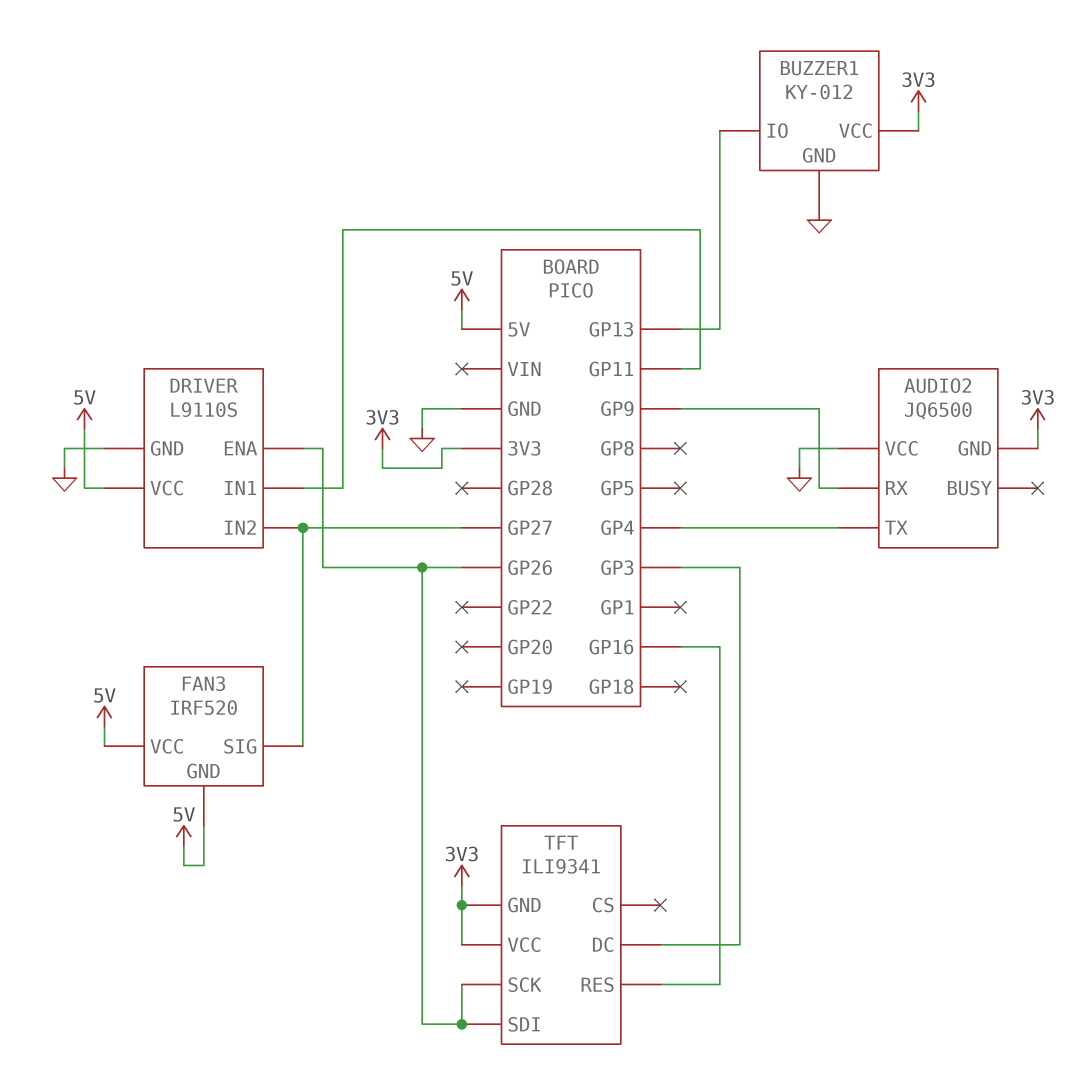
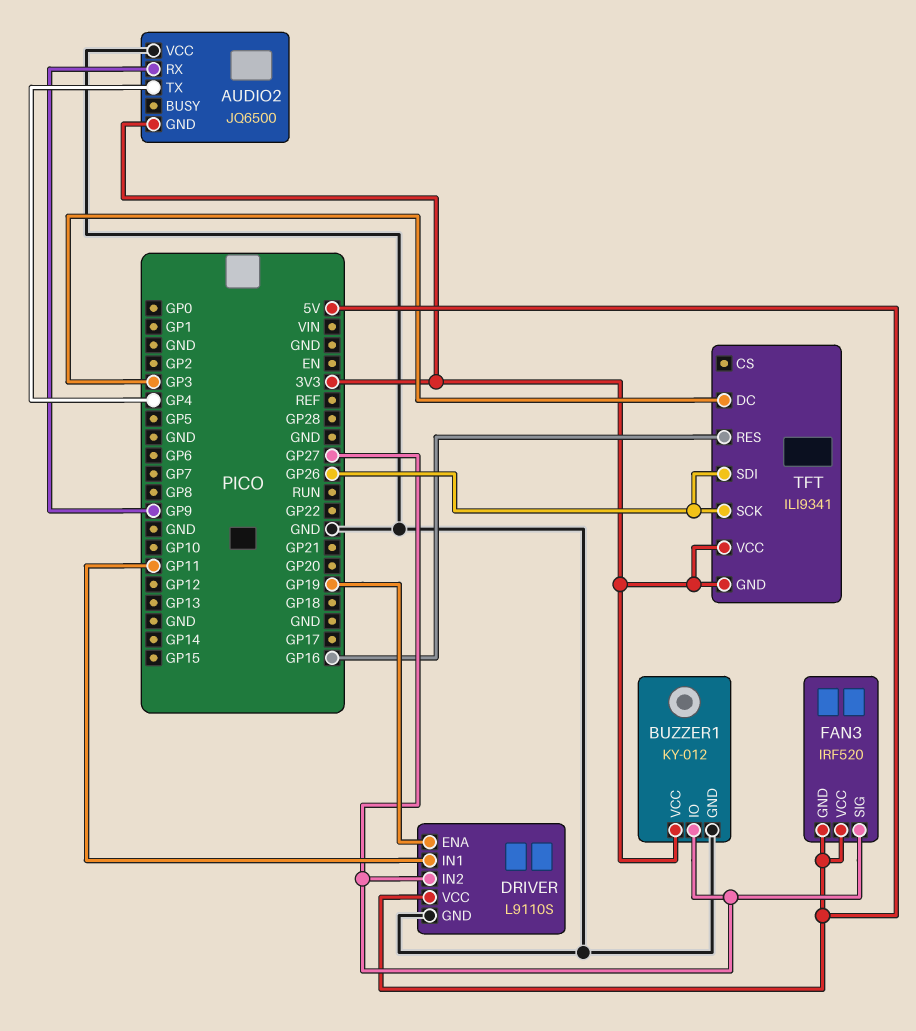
BUZZER1 pin IO: GP13 -> GP27
DRIVER pin ENA: GP26 -> GP19

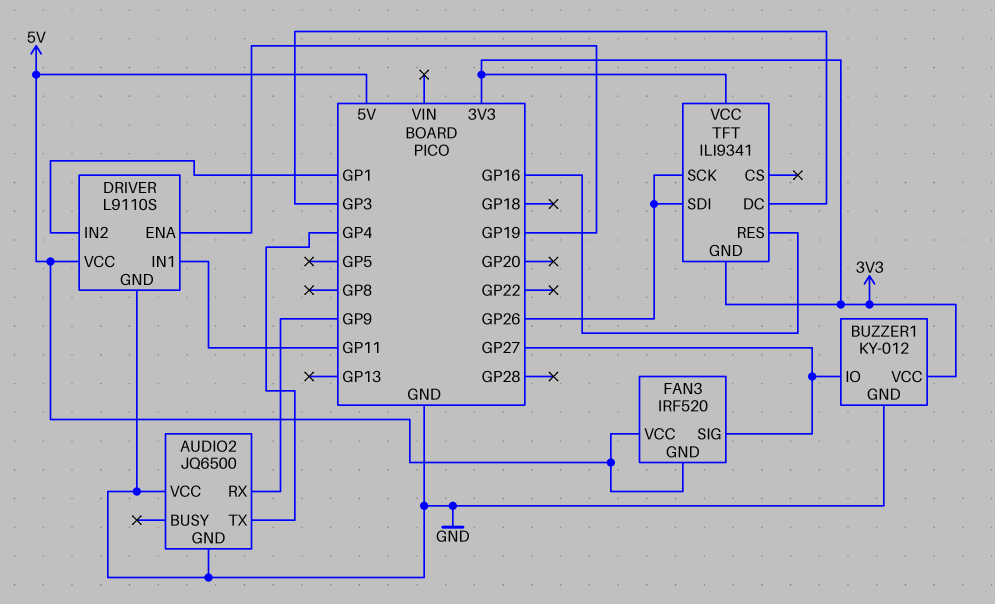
AUDIO2 pin GND: 3V3 -> GND
DRIVER pin IN2: GP27 -> GP1

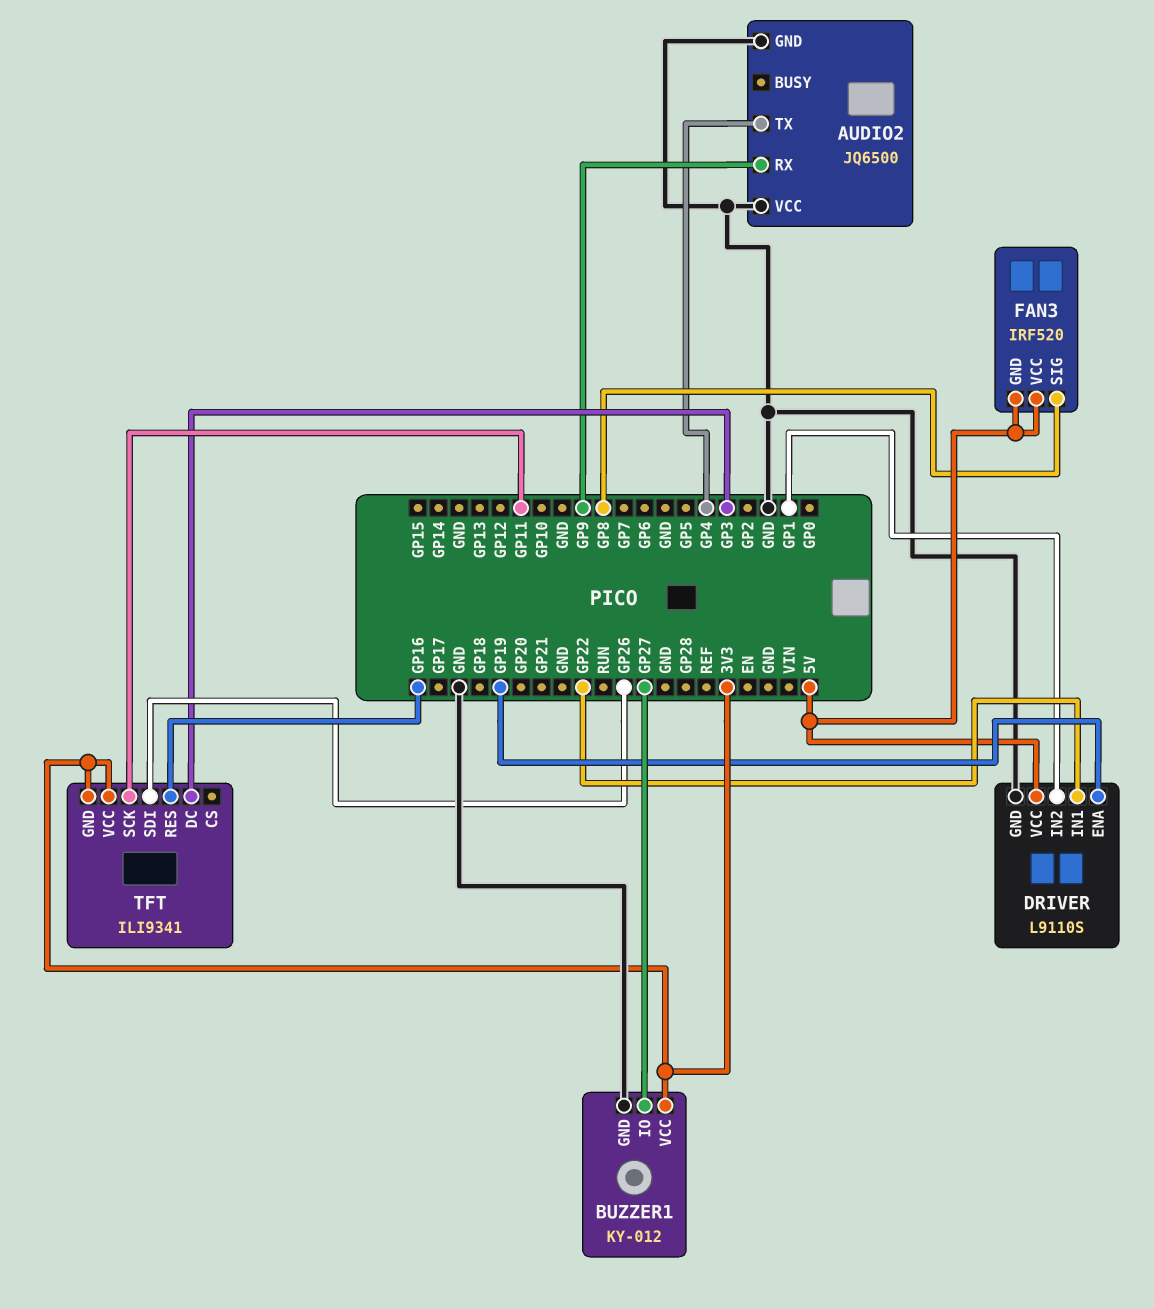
DRIVER pin IN1: GP11 -> GP22
FAN3 pin SIG: GP27 -> GP8
TFT pin SCK: GP26 -> GP11

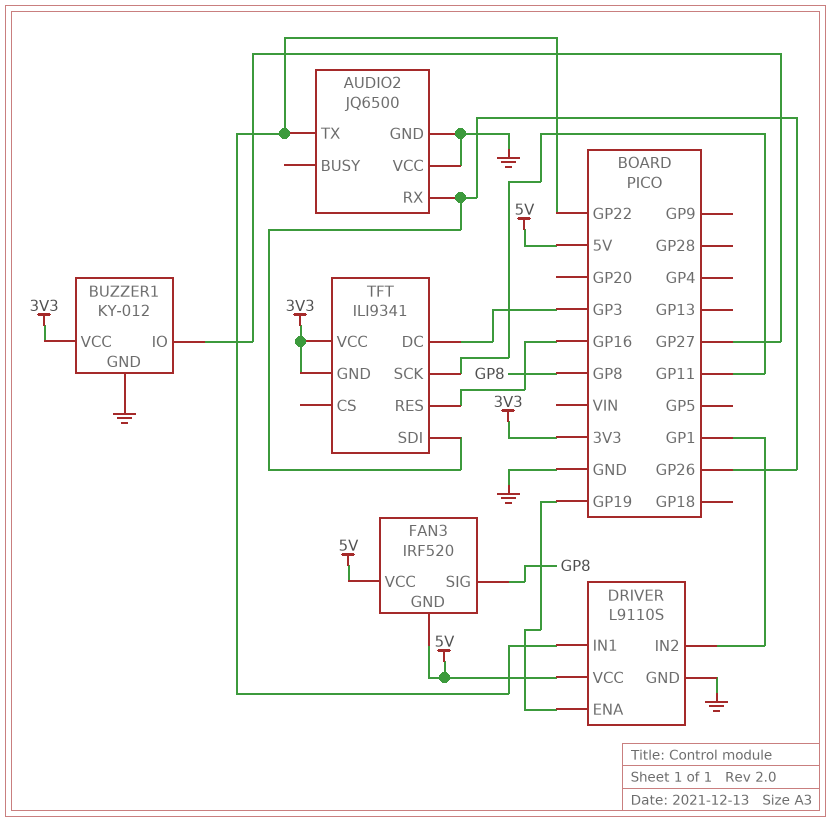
AUDIO2 pin RX: GP9 -> GP26
AUDIO2 pin TX: GP4 -> GP22

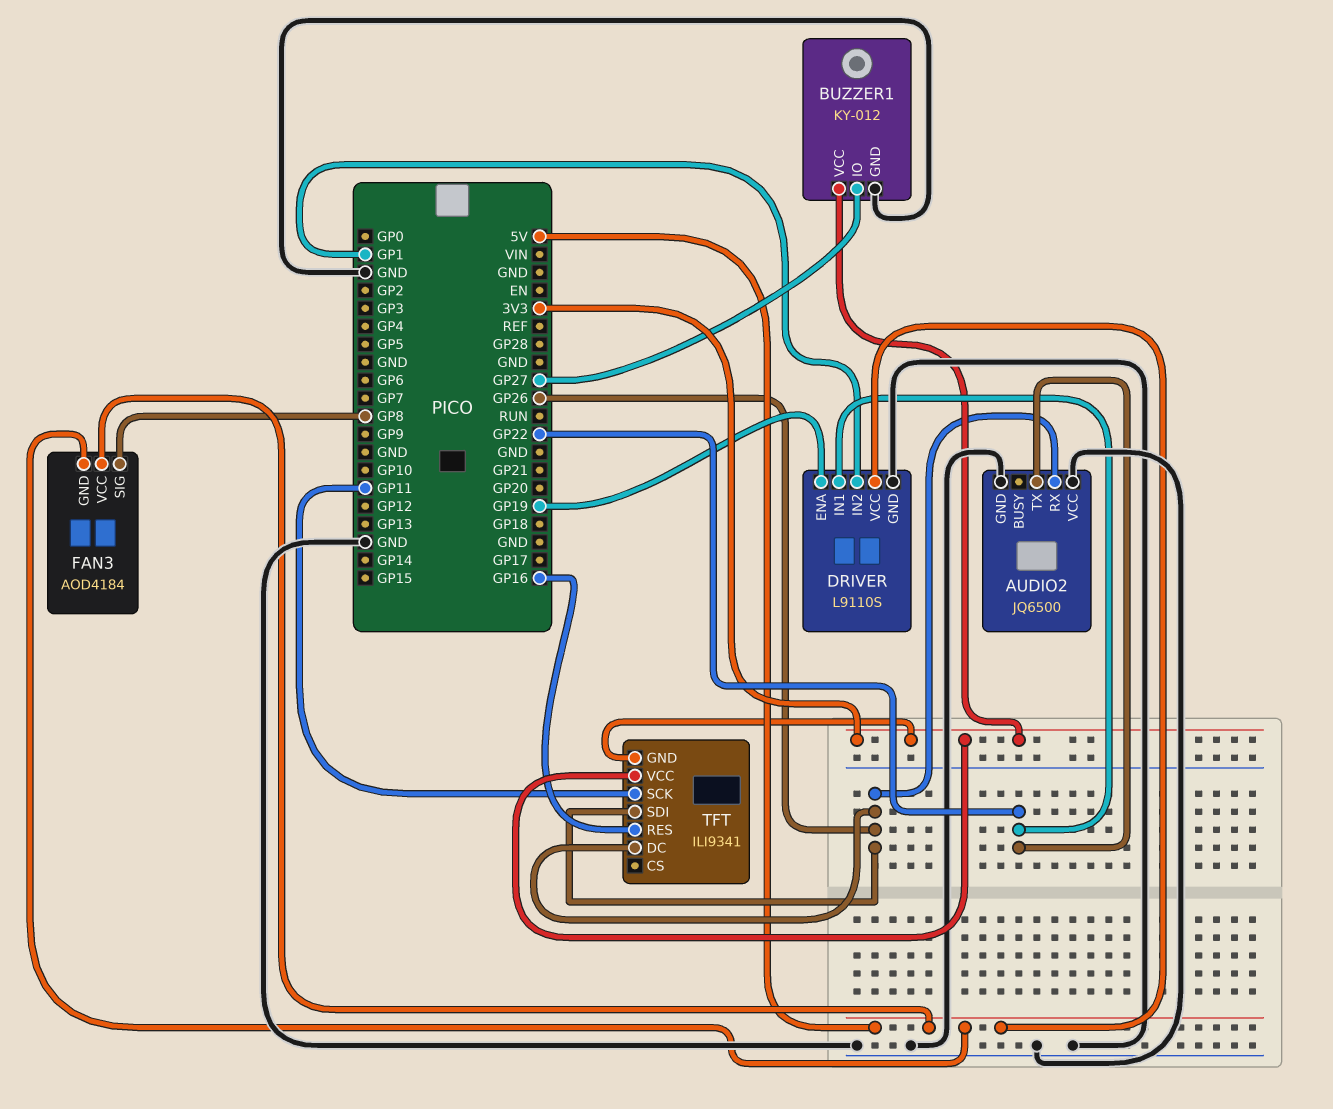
FAN3: IRF520 -> AOD4184
TFT pin DC: GP3 -> GP26

